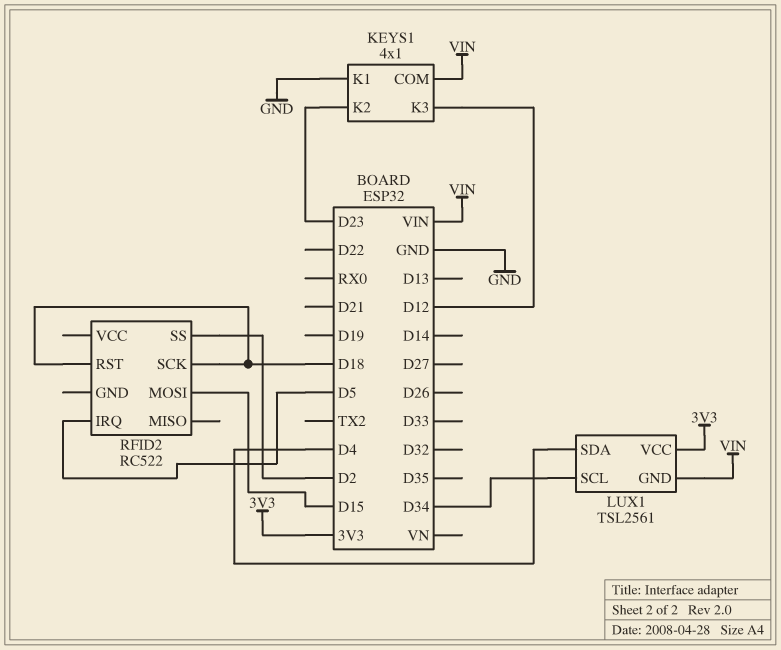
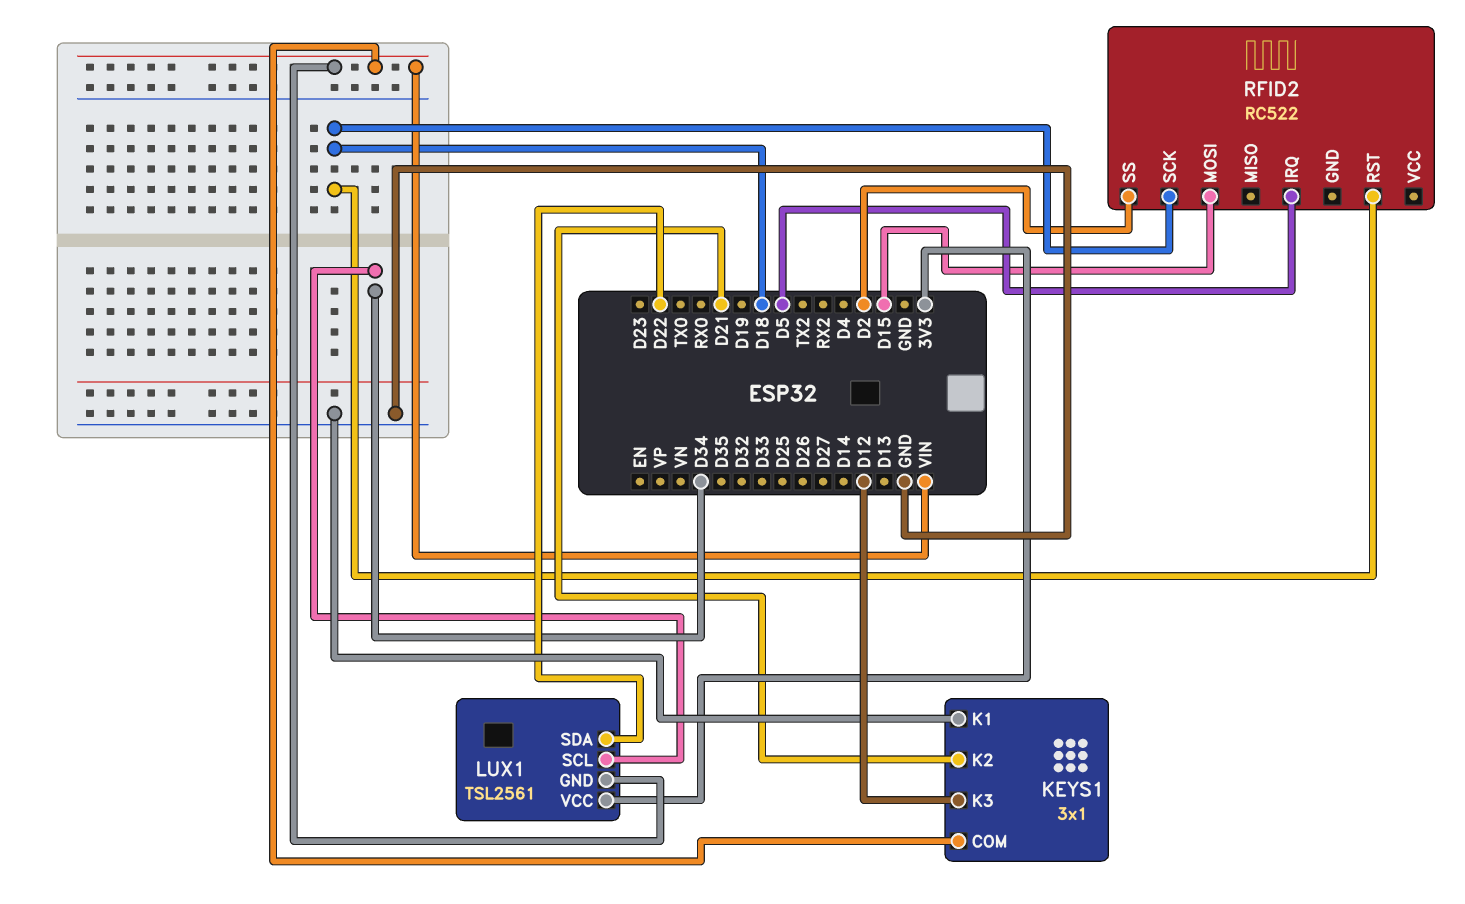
KEYS1: 4x1 -> 3x1
KEYS1 pin K2: D23 -> D21
LUX1 pin SDA: D4 -> D22

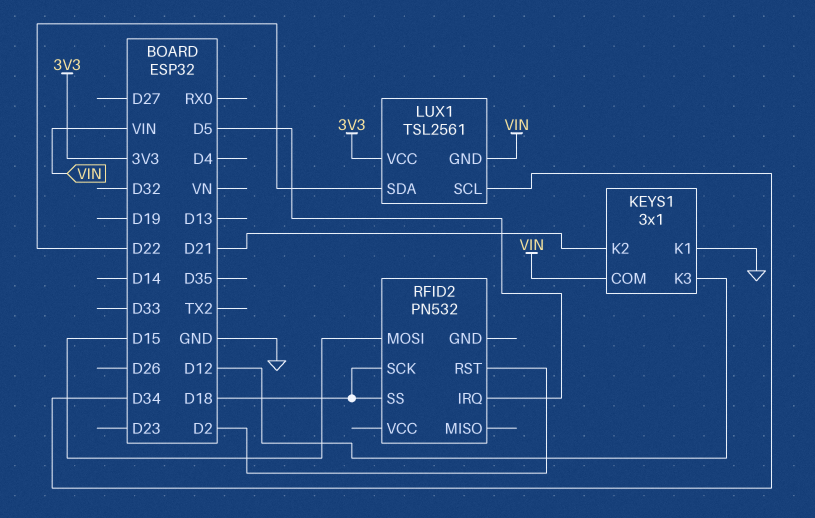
RFID2: RC522 -> PN532
RFID2 pin RST: D18 -> D2
RFID2 pin SS: D2 -> D18

